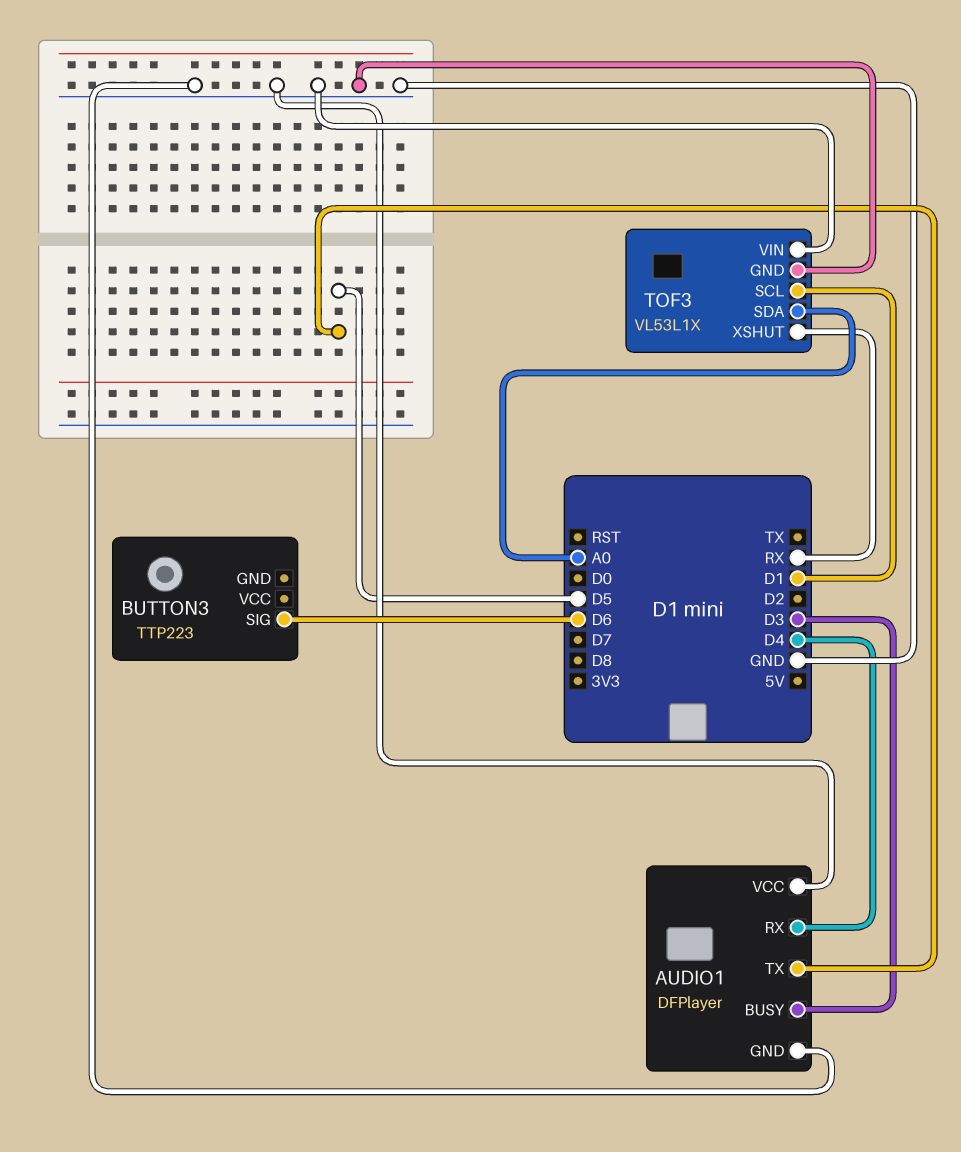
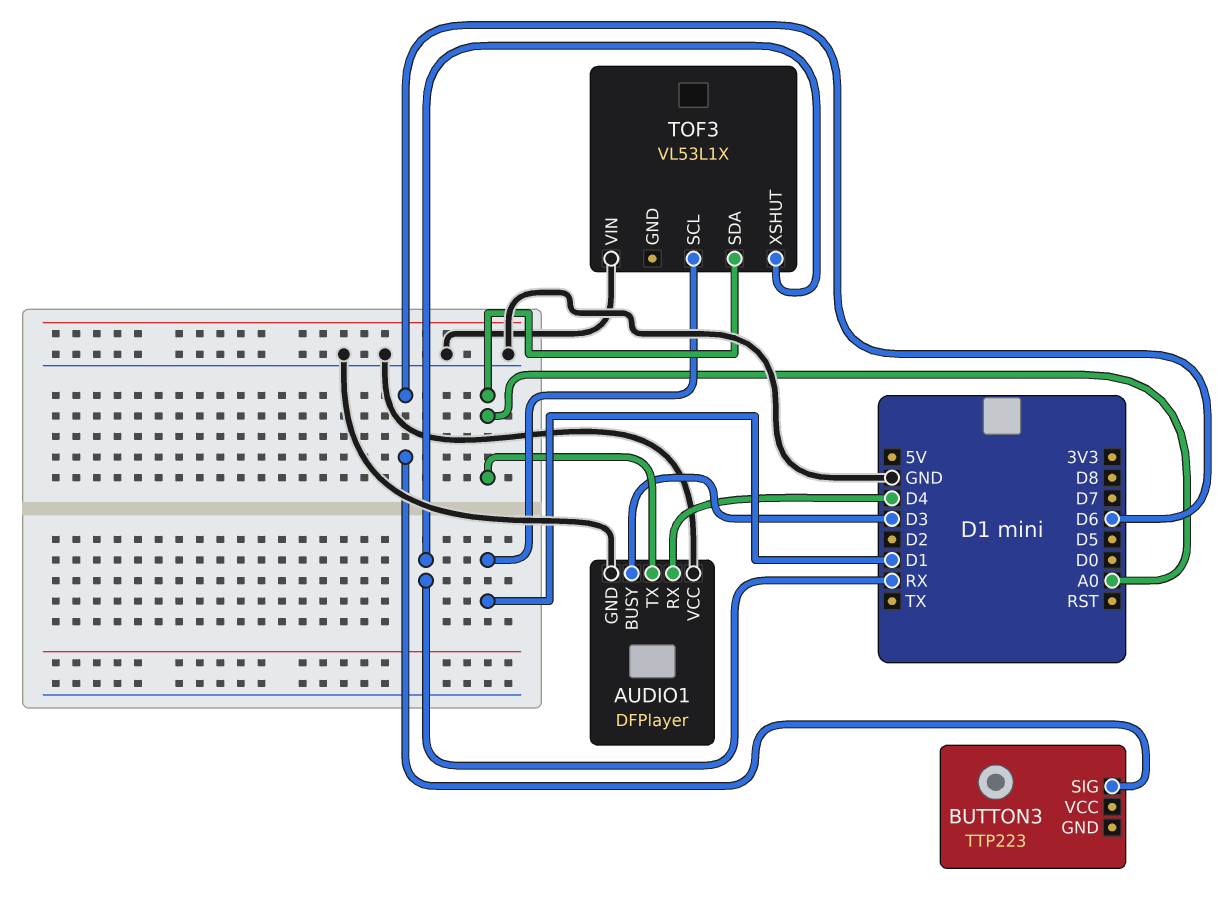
AUDIO1 pin TX: D5 -> A0
TOF3 pin GND: GND -> none

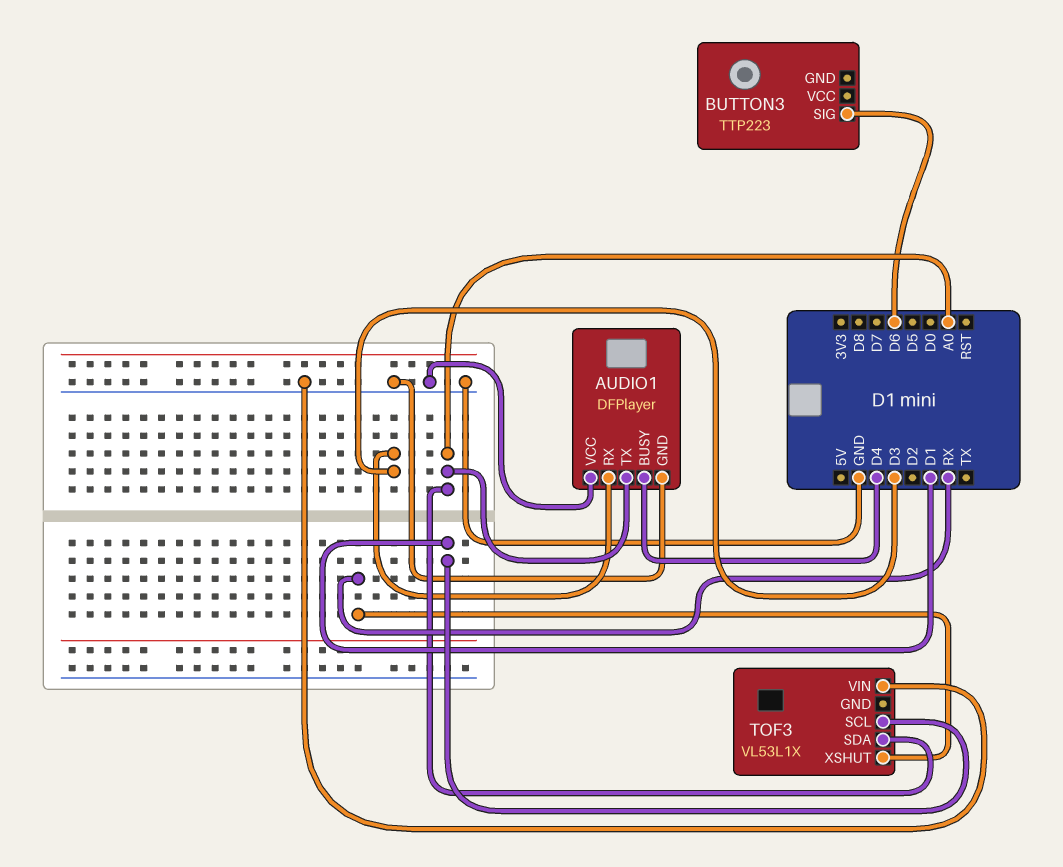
AUDIO1 pin BUSY: D3 -> D4
AUDIO1 pin RX: D4 -> D3

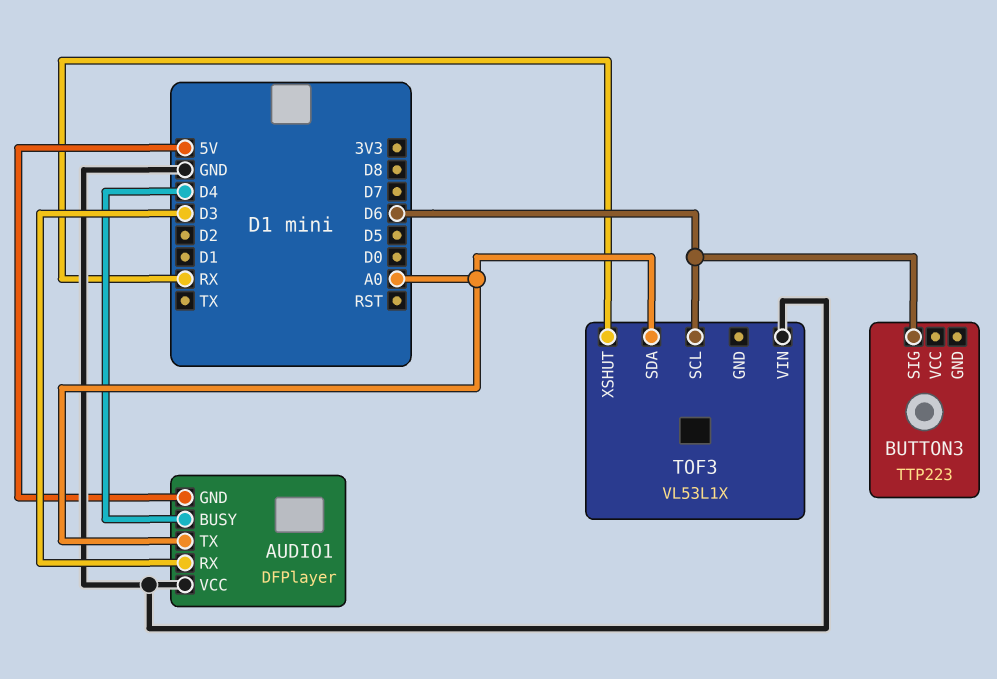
AUDIO1 pin GND: GND -> 5V
TOF3 pin SCL: D1 -> D6

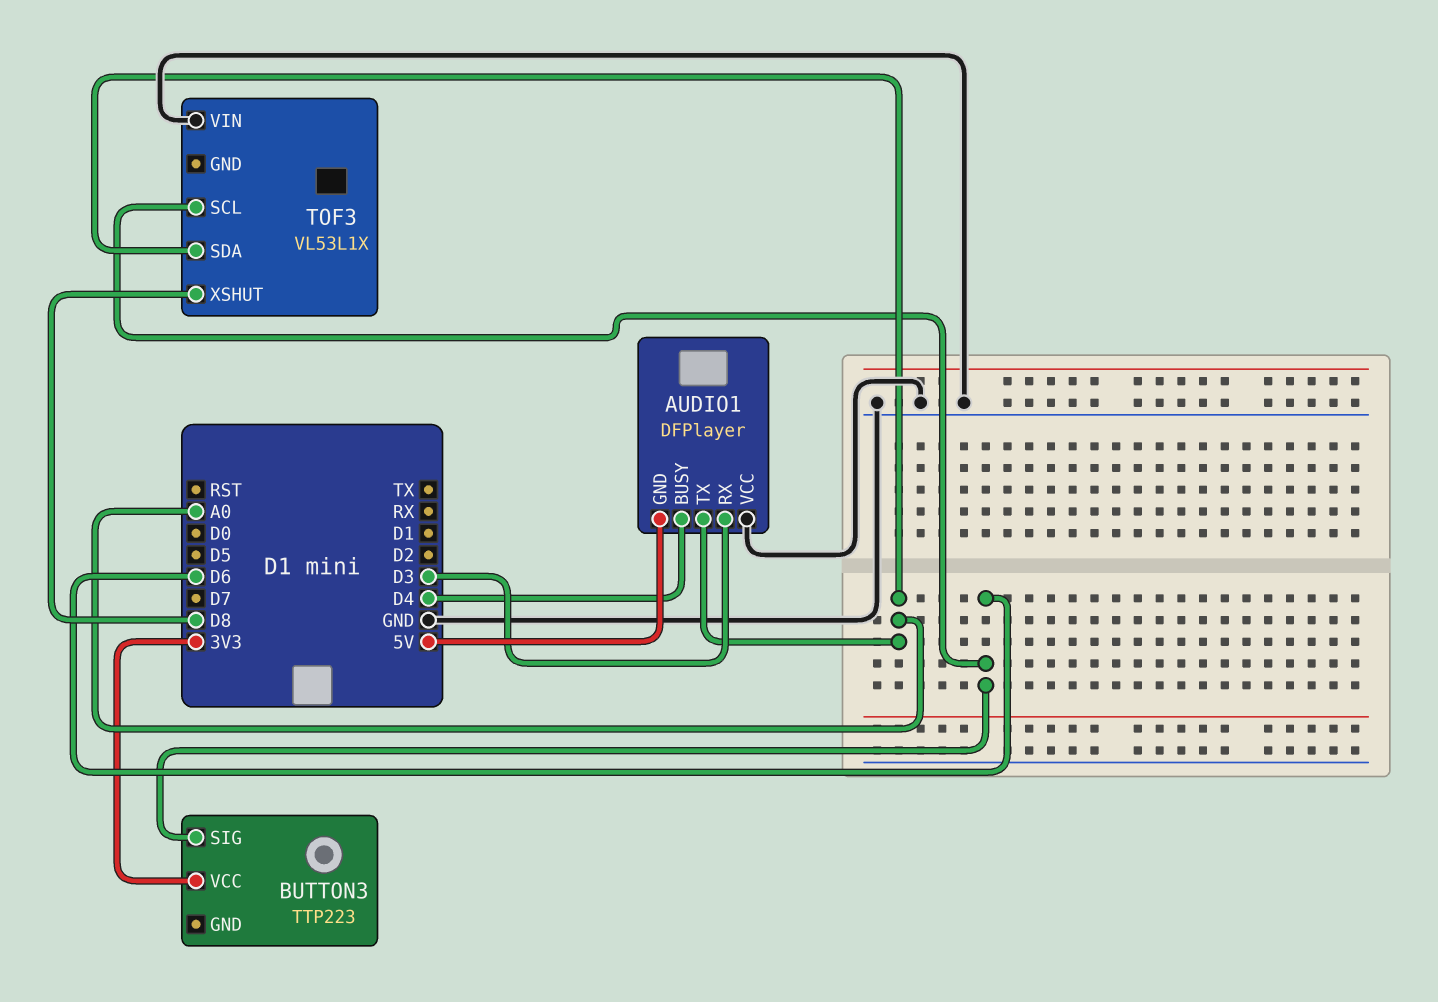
BUTTON3 pin VCC: none -> 3V3
TOF3 pin XSHUT: RX -> D8

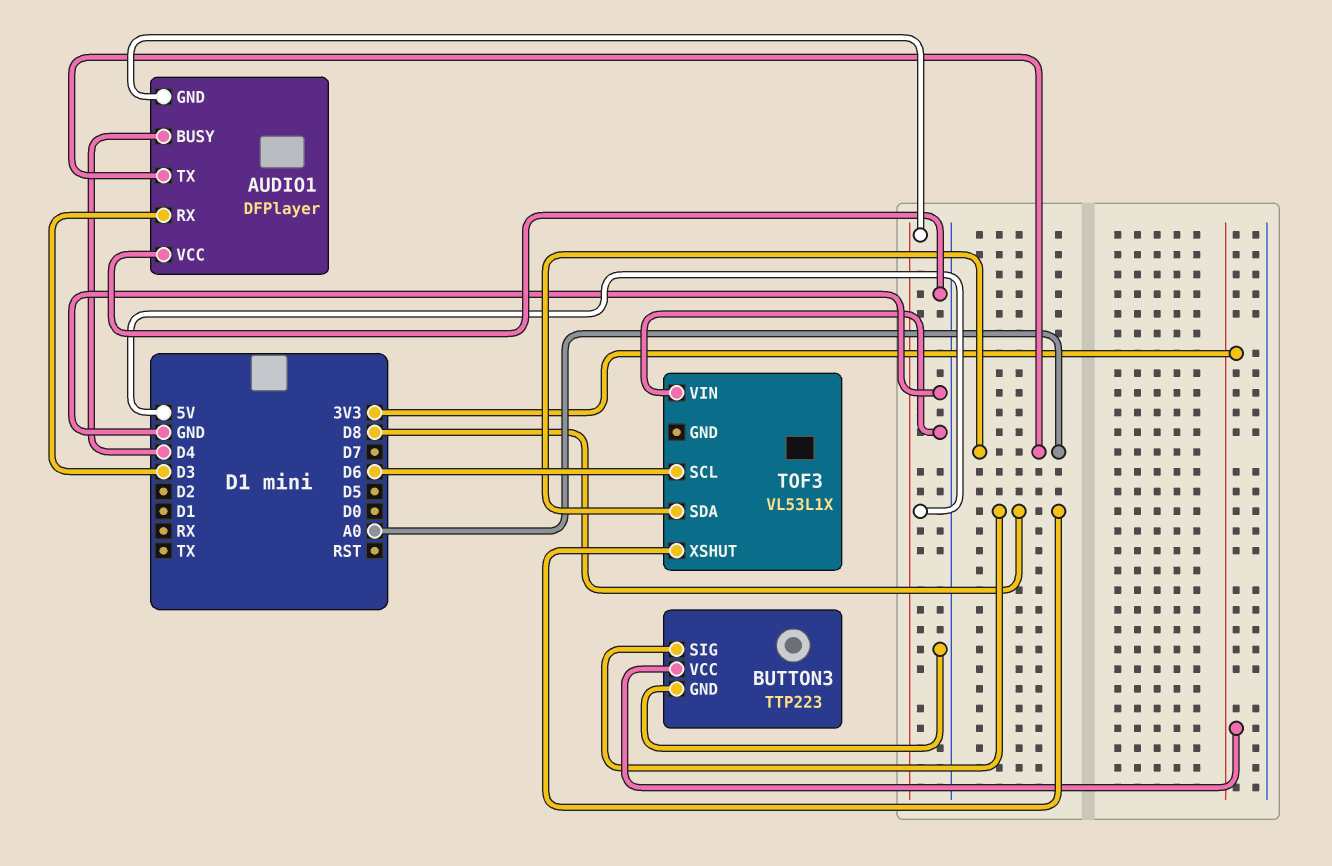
BUTTON3 pin GND: none -> GND
BUTTON3 pin SIG: D6 -> D8

